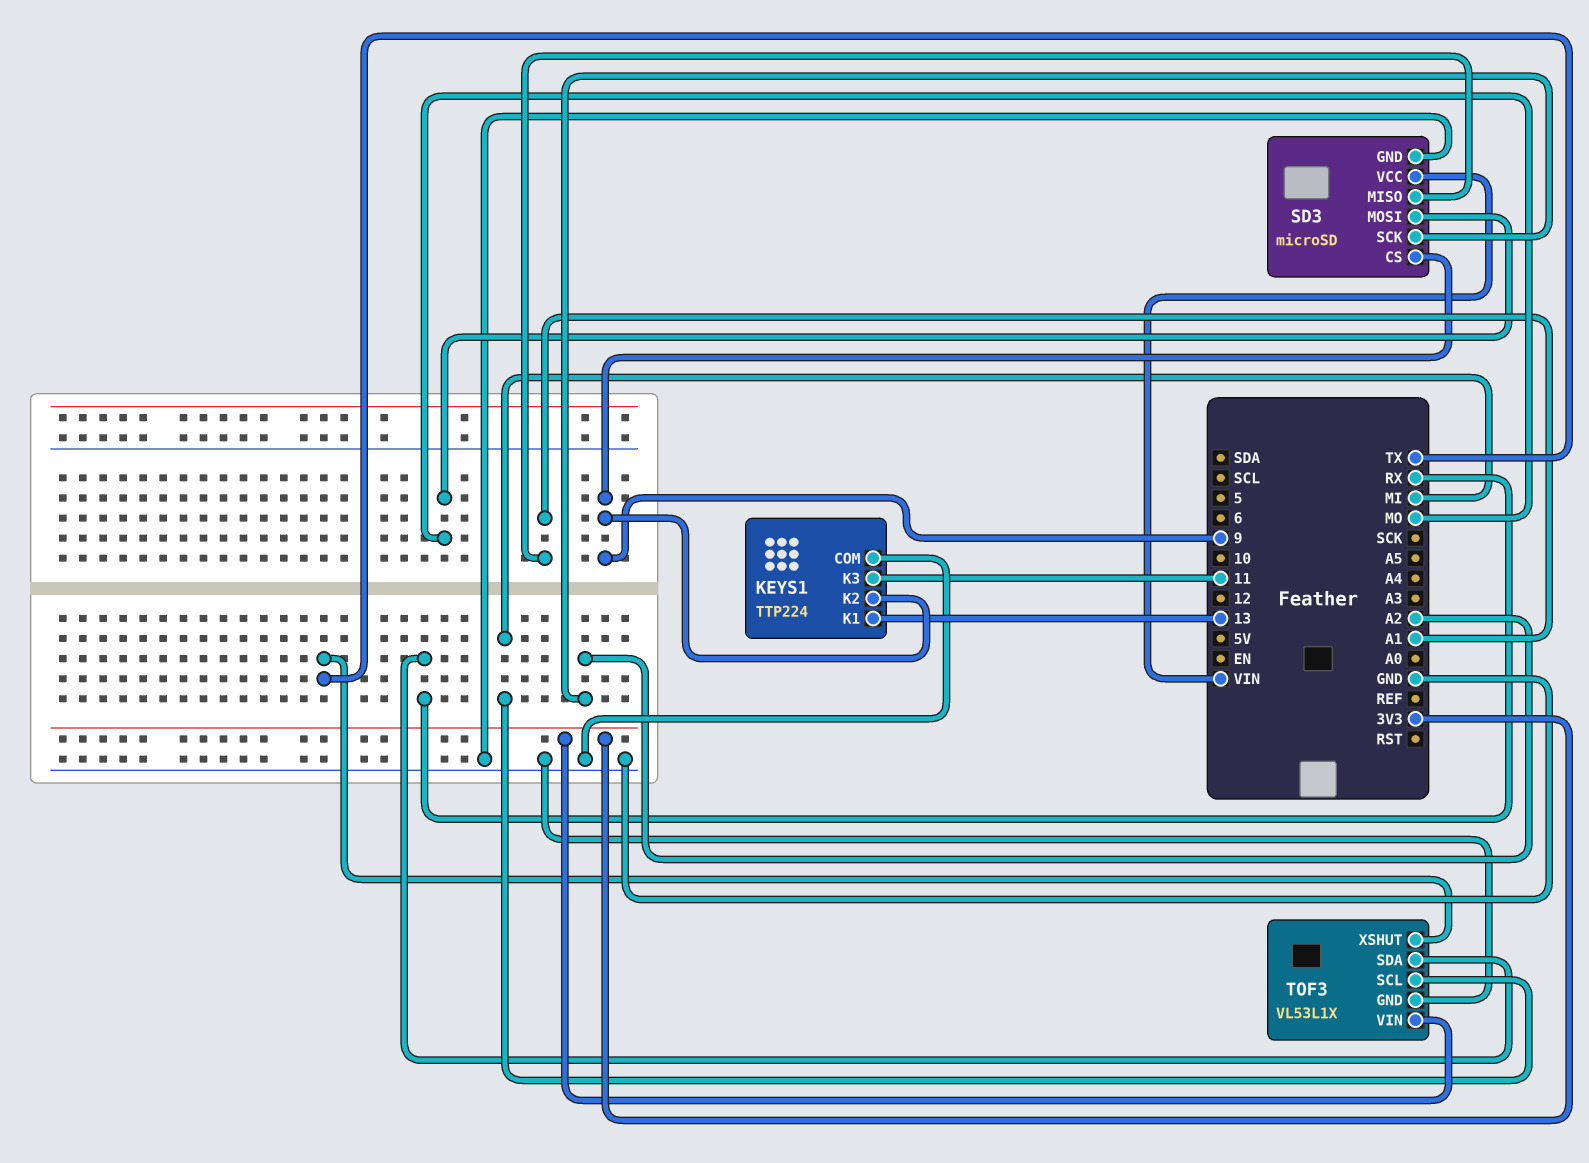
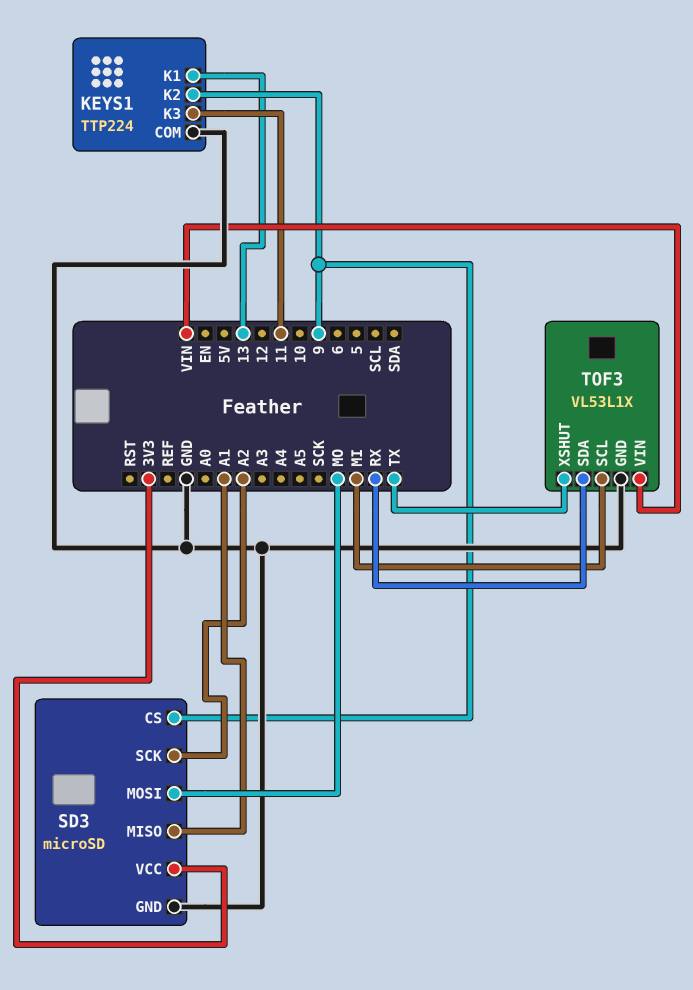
SD3 pin VCC: VIN -> 3V3
TOF3 pin VIN: 3V3 -> VIN

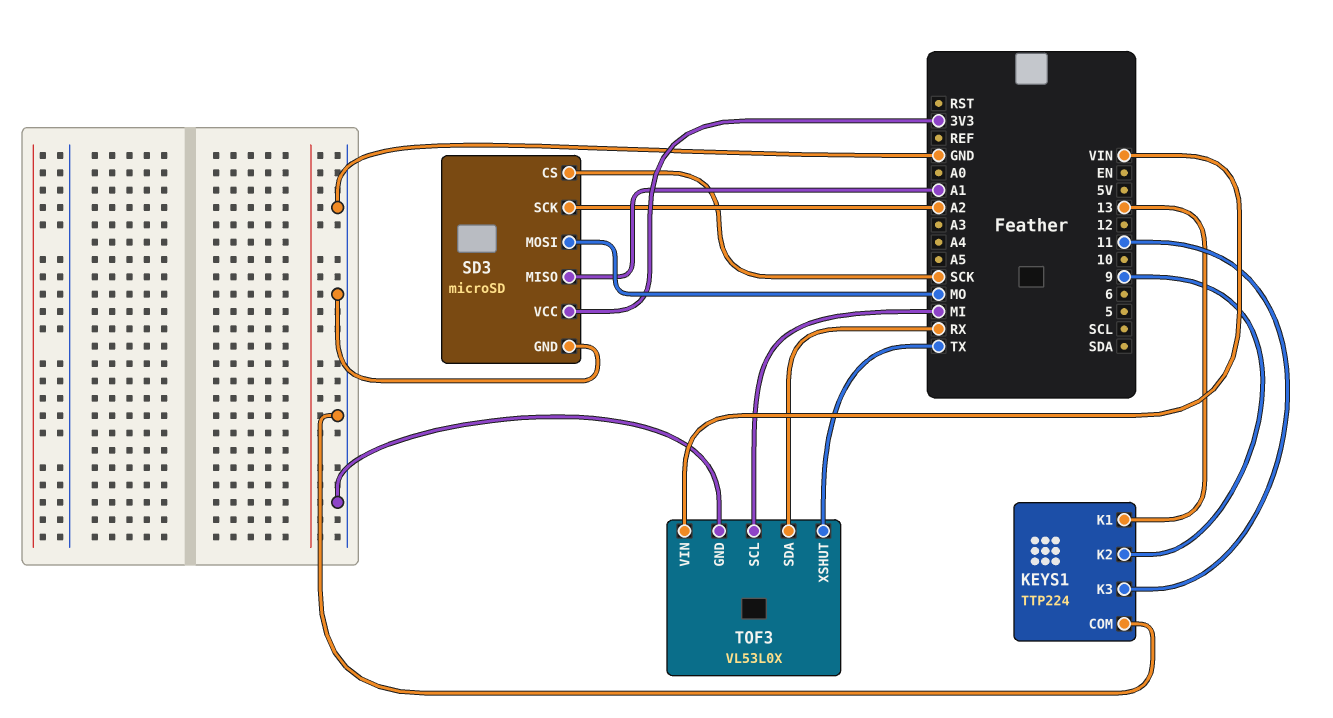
SD3 pin CS: 9 -> SCK
TOF3: VL53L1X -> VL53L0X

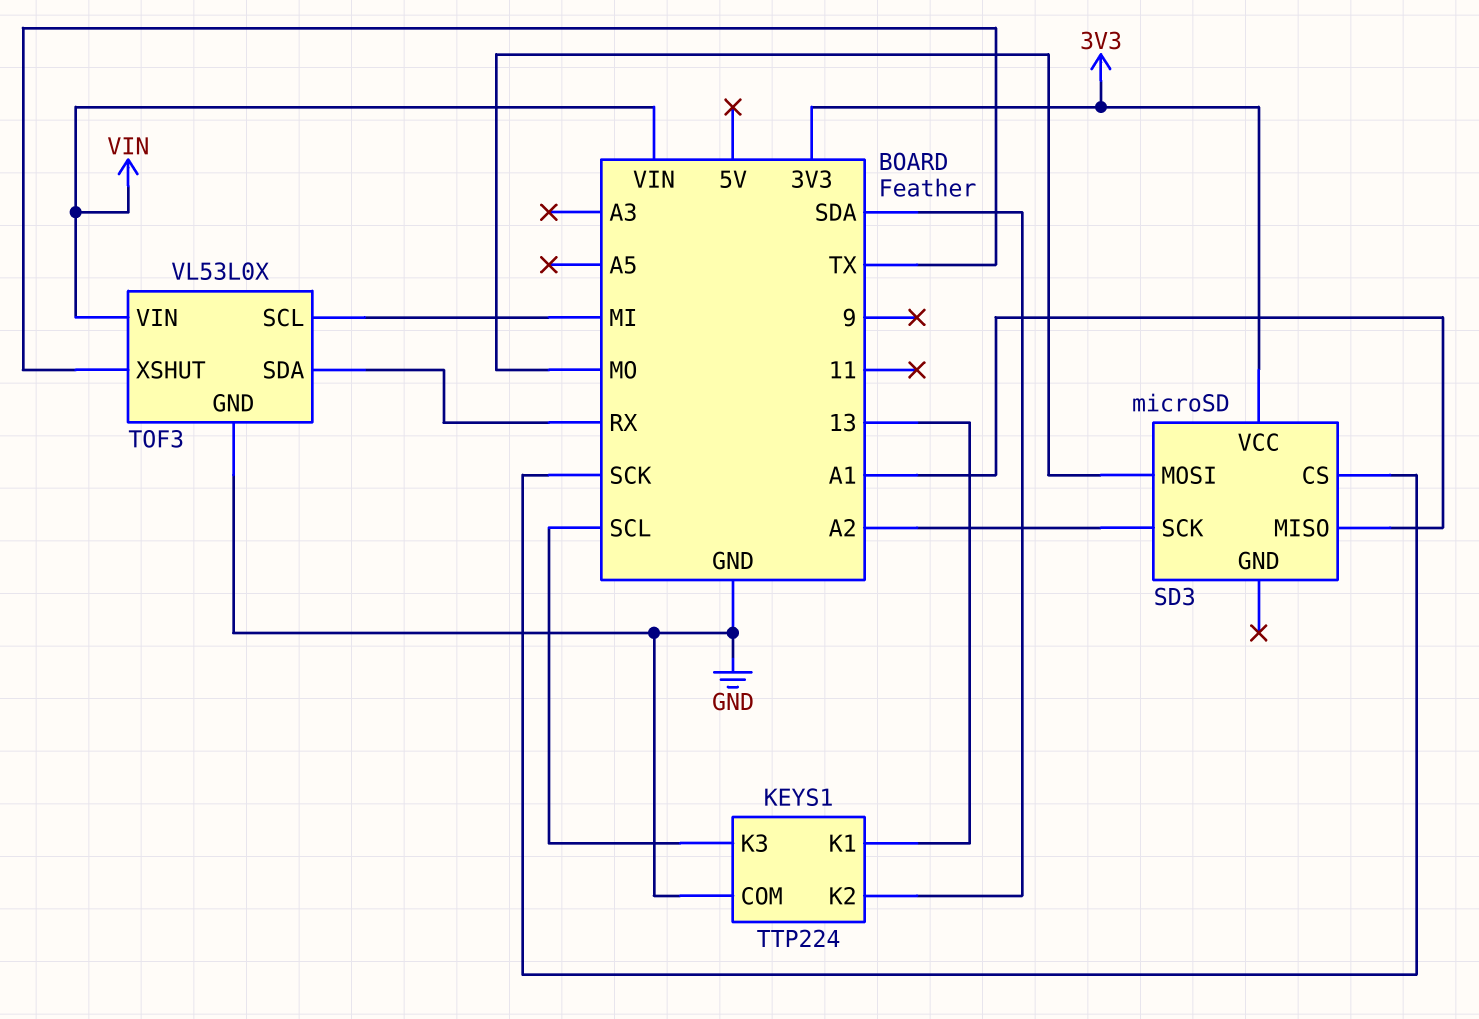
KEYS1 pin K2: 9 -> SDA
KEYS1 pin K3: 11 -> SCL
SD3 pin GND: GND -> none

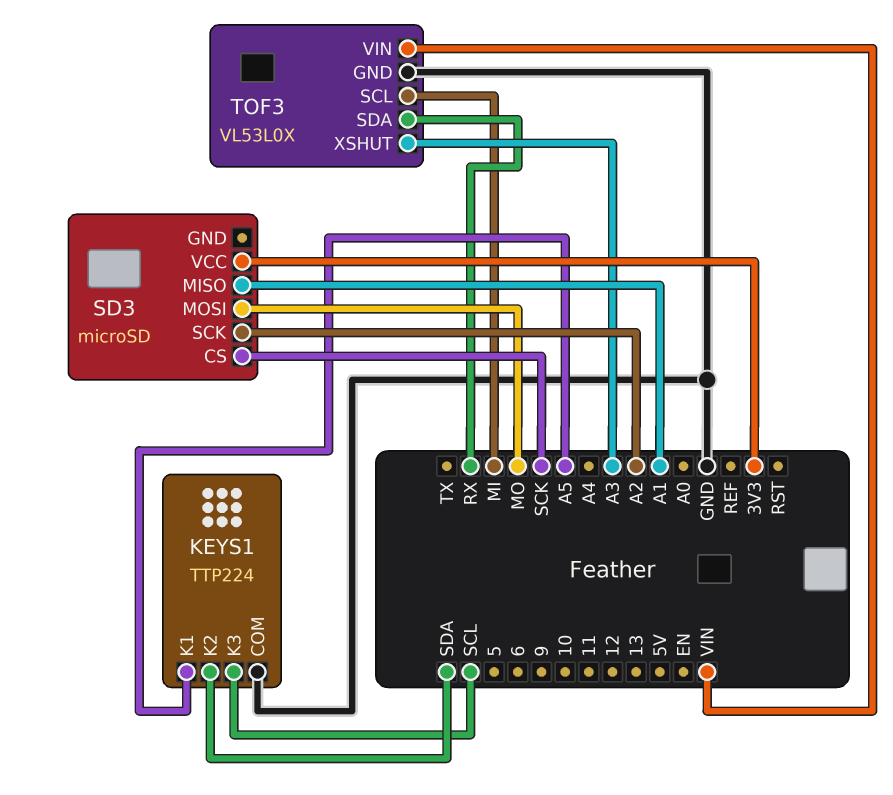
KEYS1 pin K1: 13 -> A5
TOF3 pin XSHUT: TX -> A3

